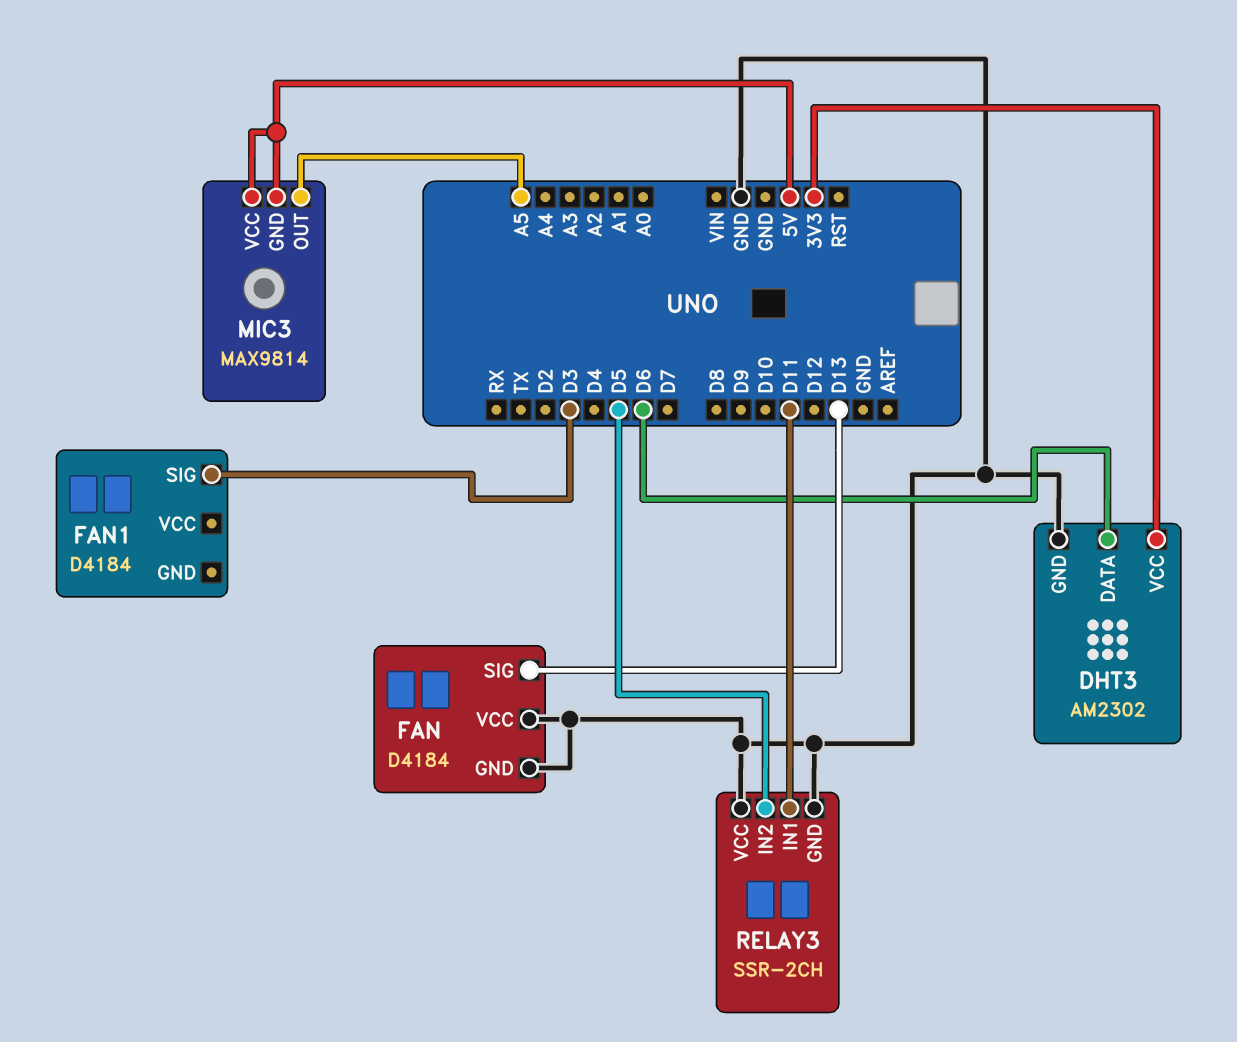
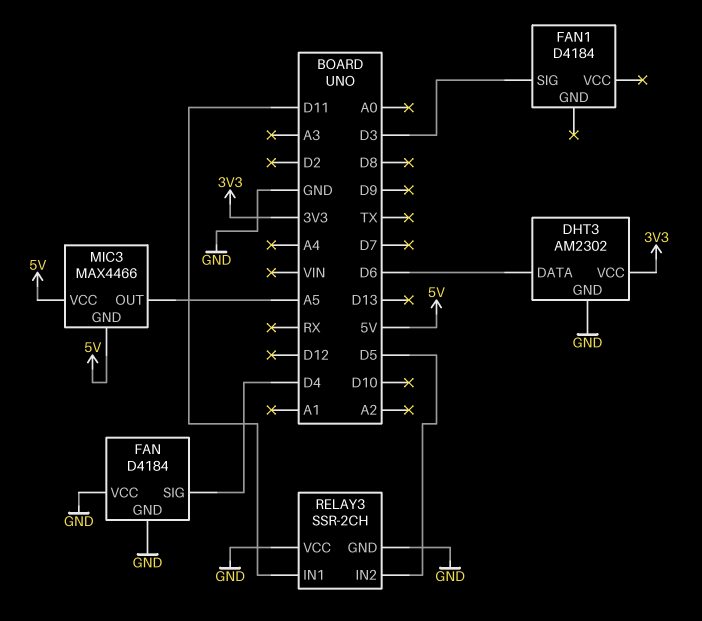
FAN pin SIG: D13 -> D4
MIC3: MAX9814 -> MAX4466

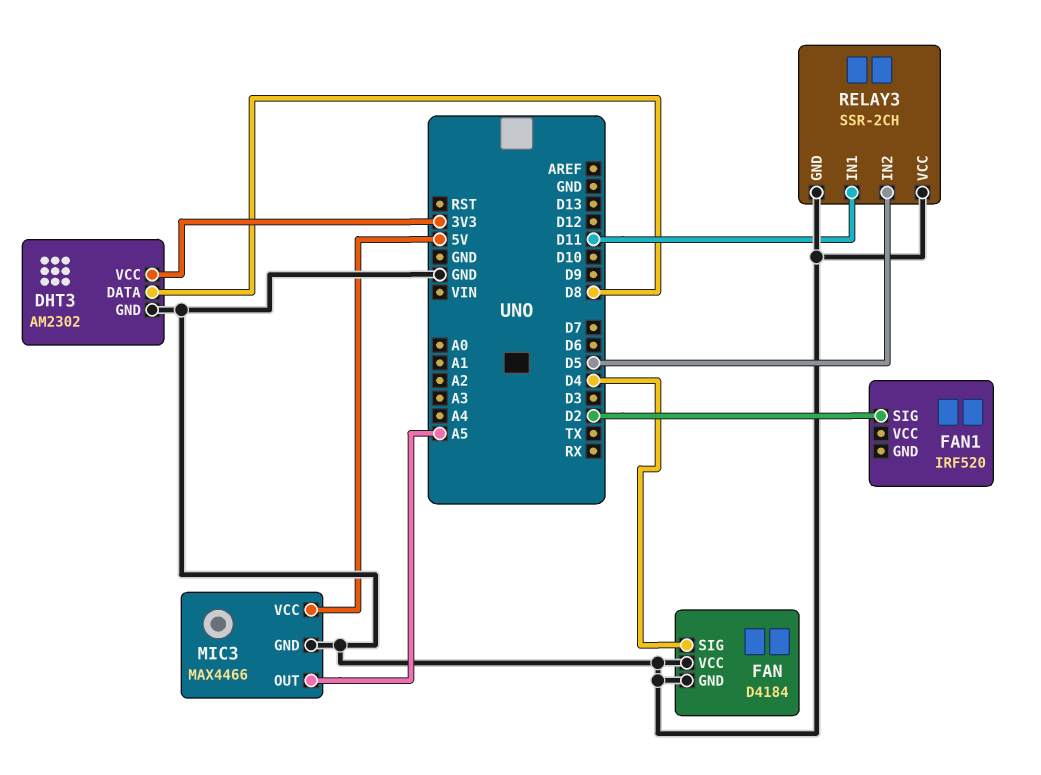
DHT3 pin DATA: D6 -> D8
FAN1: D4184 -> IRF520
FAN1 pin SIG: D3 -> D2
MIC3 pin GND: 5V -> GND

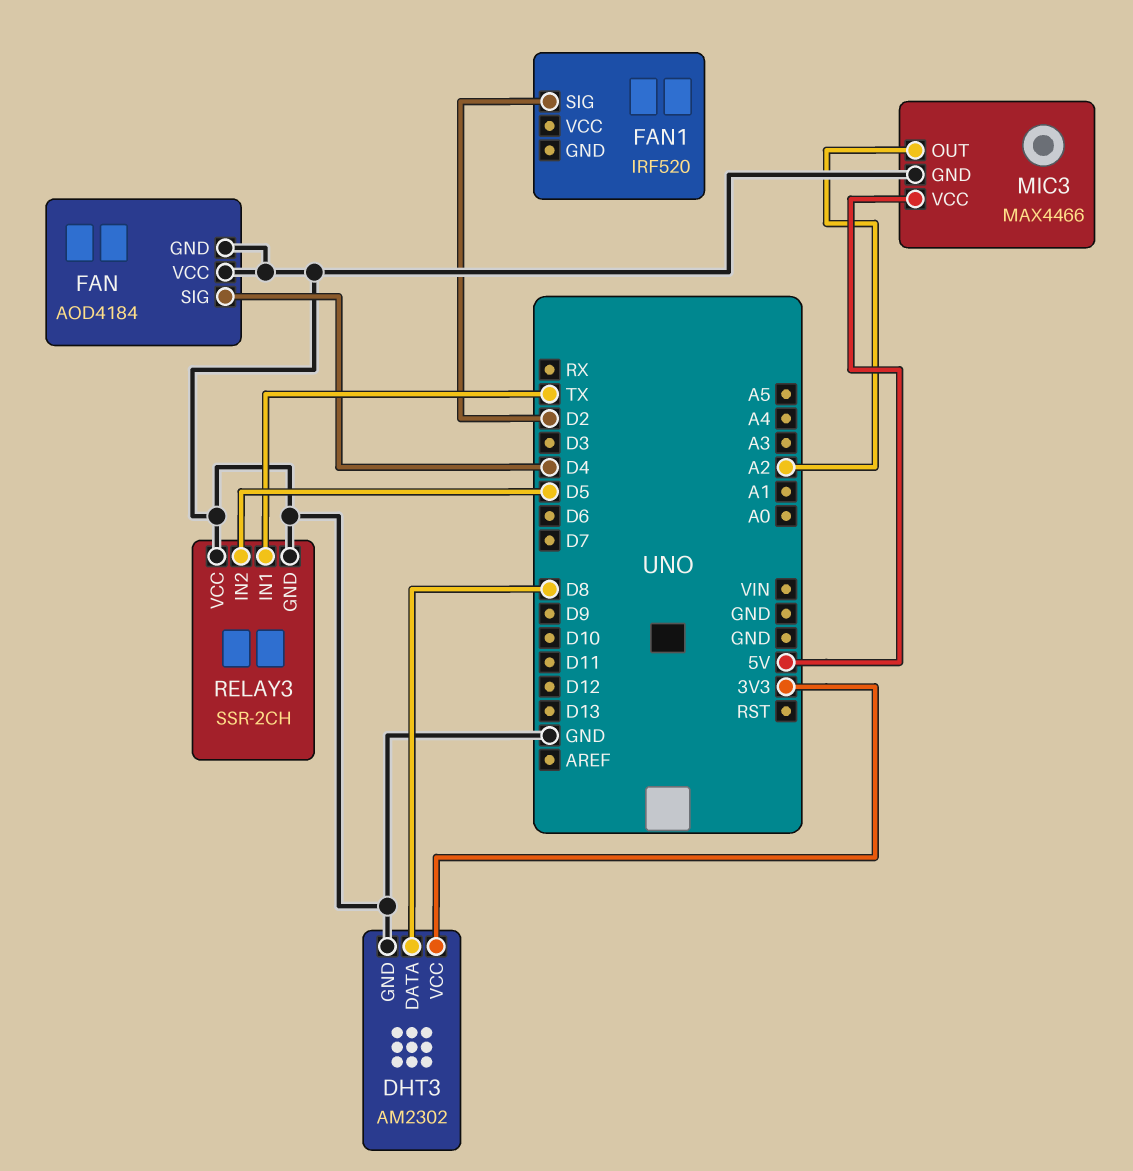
FAN: D4184 -> AOD4184
MIC3 pin OUT: A5 -> A2
RELAY3 pin IN1: D11 -> TX

